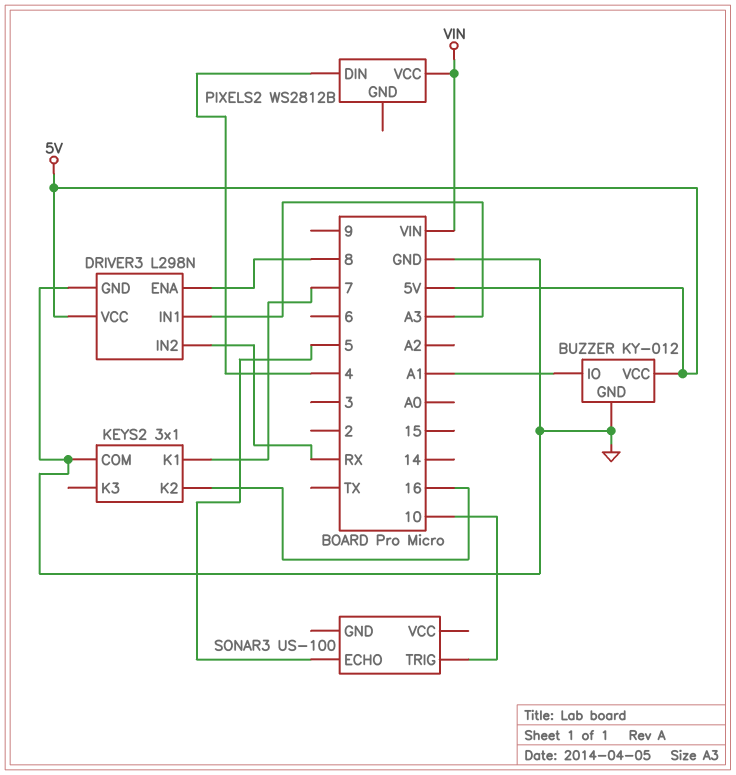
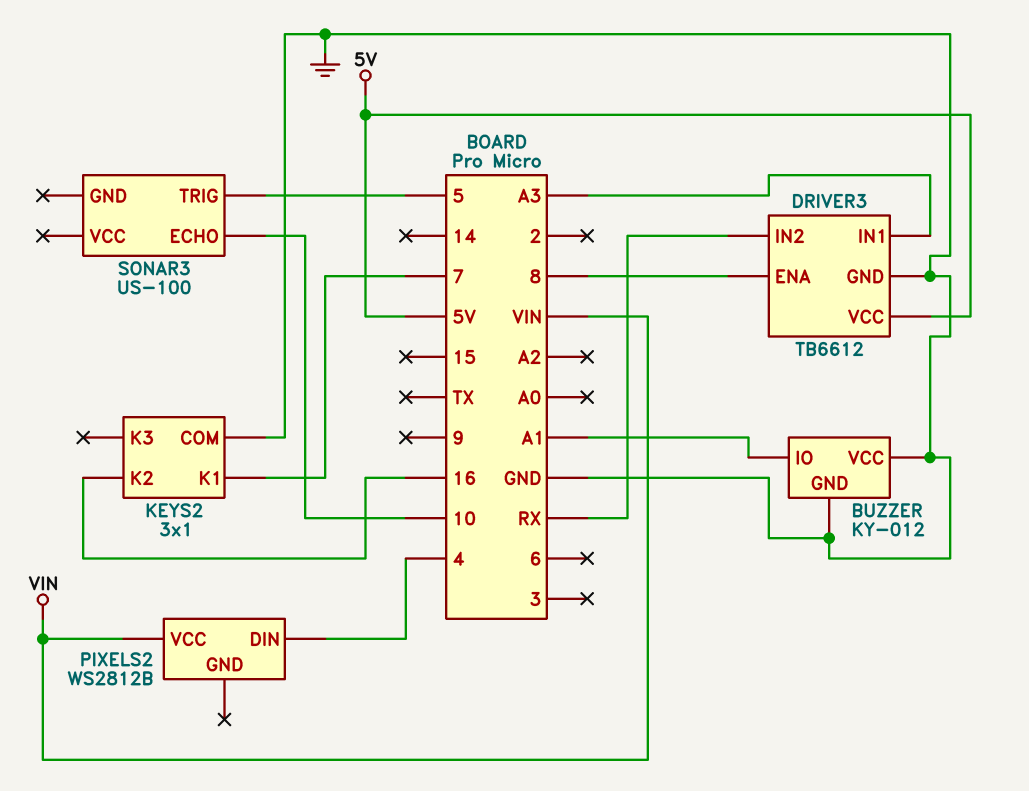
BUZZER pin VCC: 5V -> GND
DRIVER3: L298N -> TB6612
SONAR3 pin ECHO: 5 -> 10
SONAR3 pin TRIG: 10 -> 5

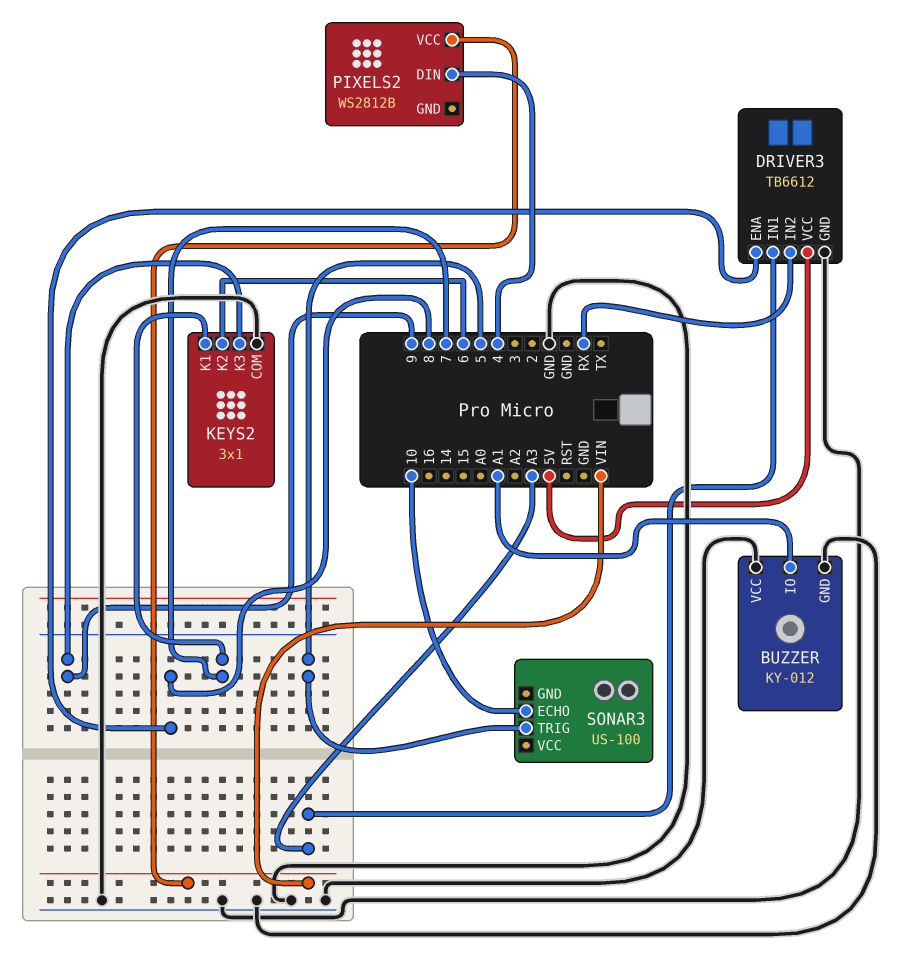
KEYS2 pin K2: 16 -> 6
KEYS2 pin K3: none -> 9

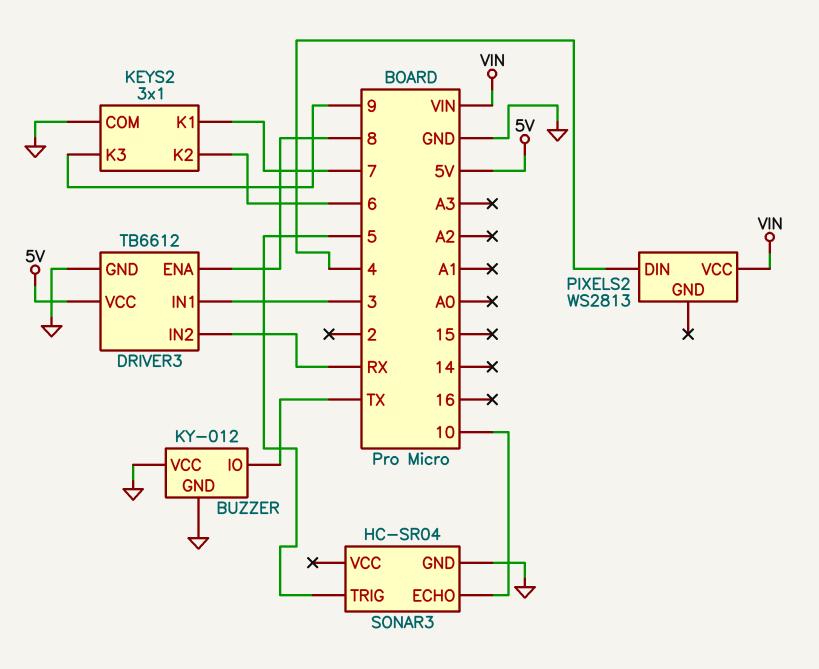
BUZZER pin IO: A1 -> TX
DRIVER3 pin IN1: A3 -> 3
PIXELS2: WS2812B -> WS2813
SONAR3: US-100 -> HC-SR04
SONAR3 pin GND: none -> GND

